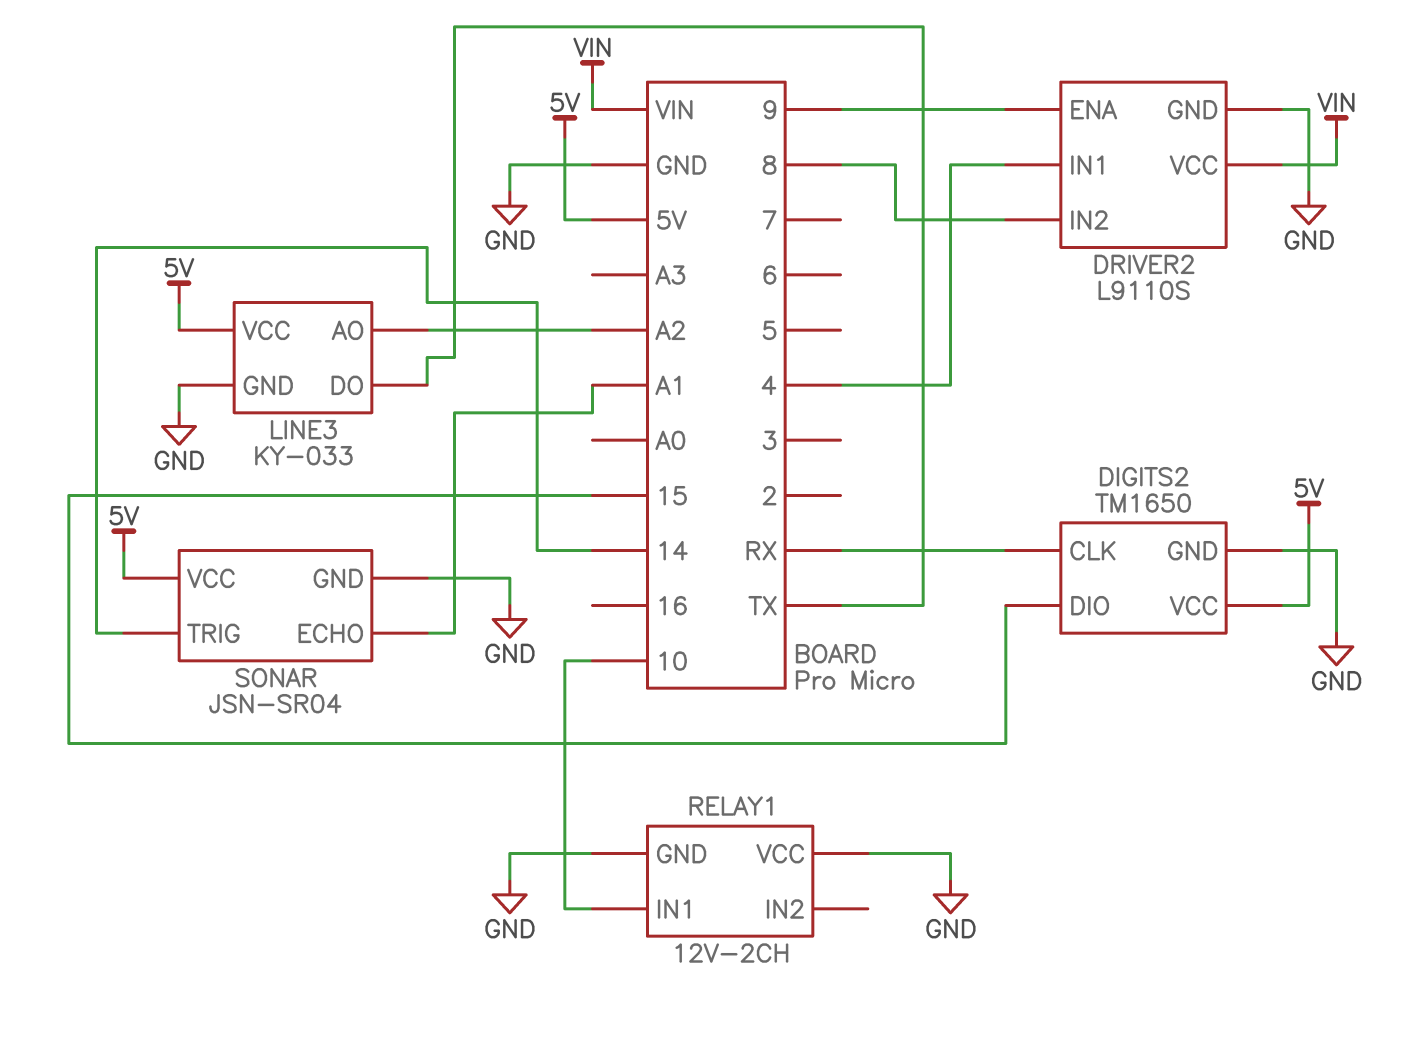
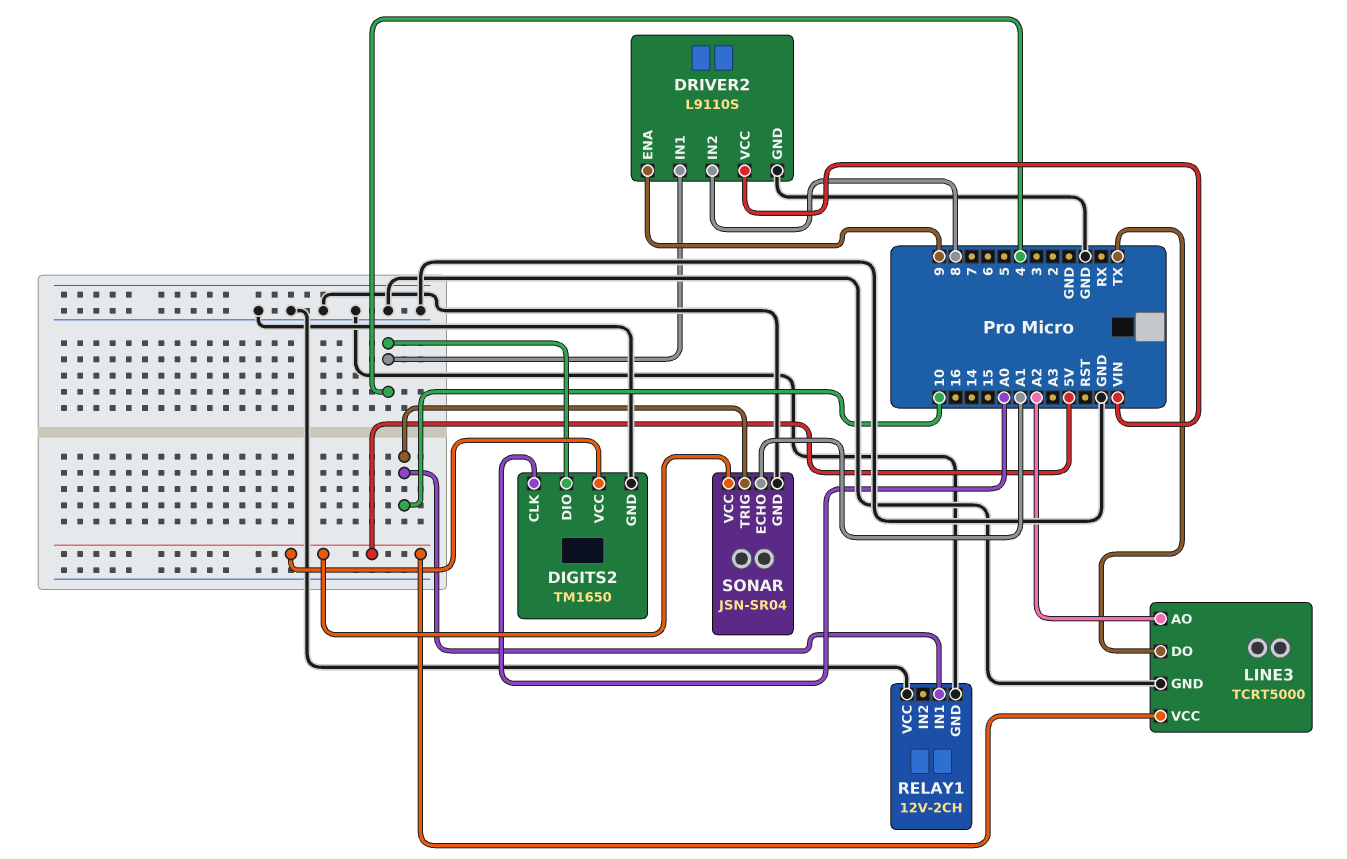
DIGITS2 pin CLK: RX -> A0
DIGITS2 pin DIO: 15 -> 4
LINE3: KY-033 -> TCRT5000
SONAR pin TRIG: 14 -> 10

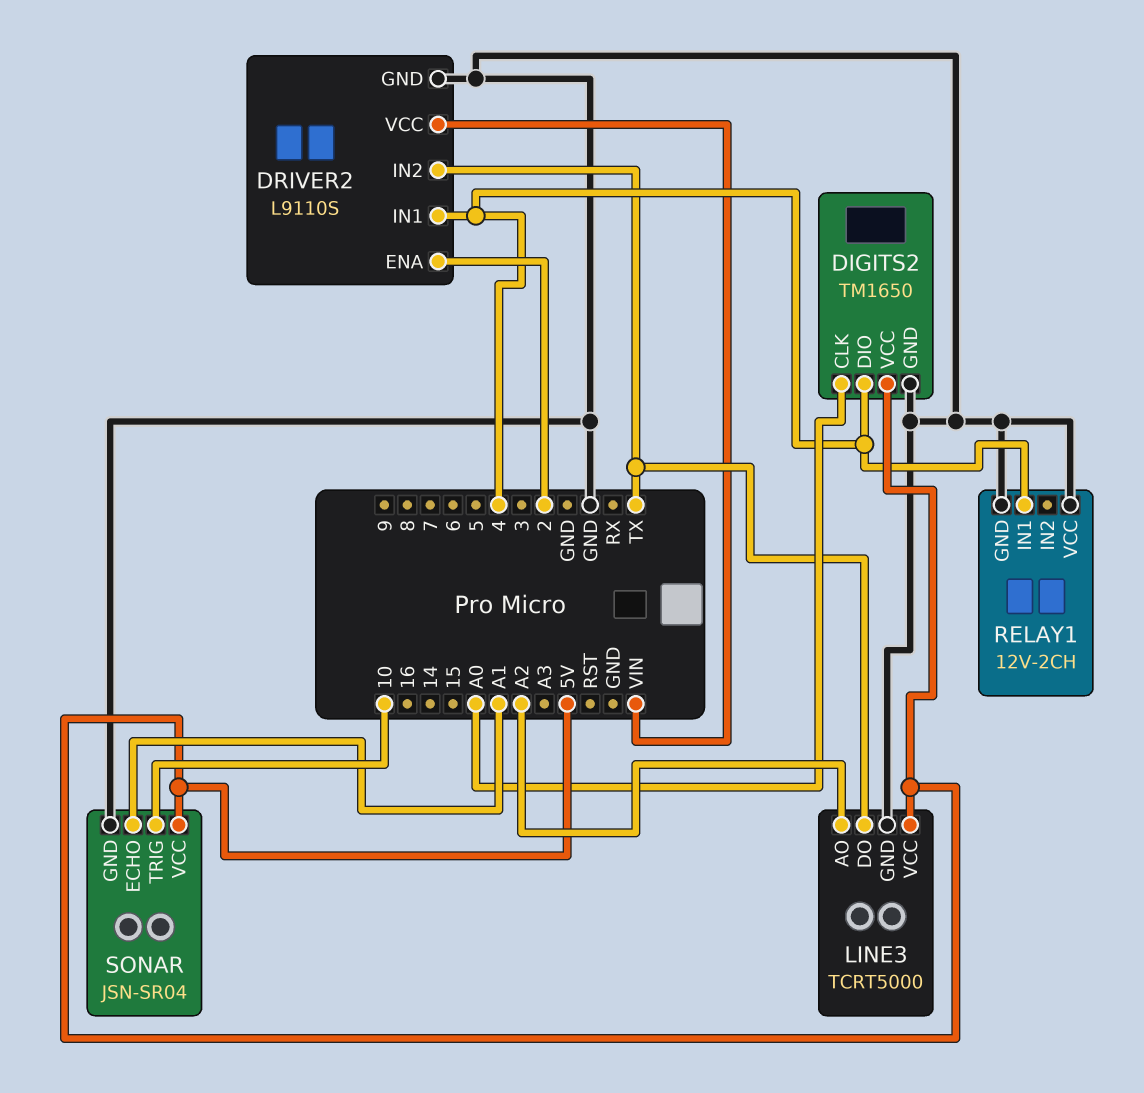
DRIVER2 pin ENA: 9 -> 2
DRIVER2 pin IN2: 8 -> TX
RELAY1 pin IN1: 10 -> 4

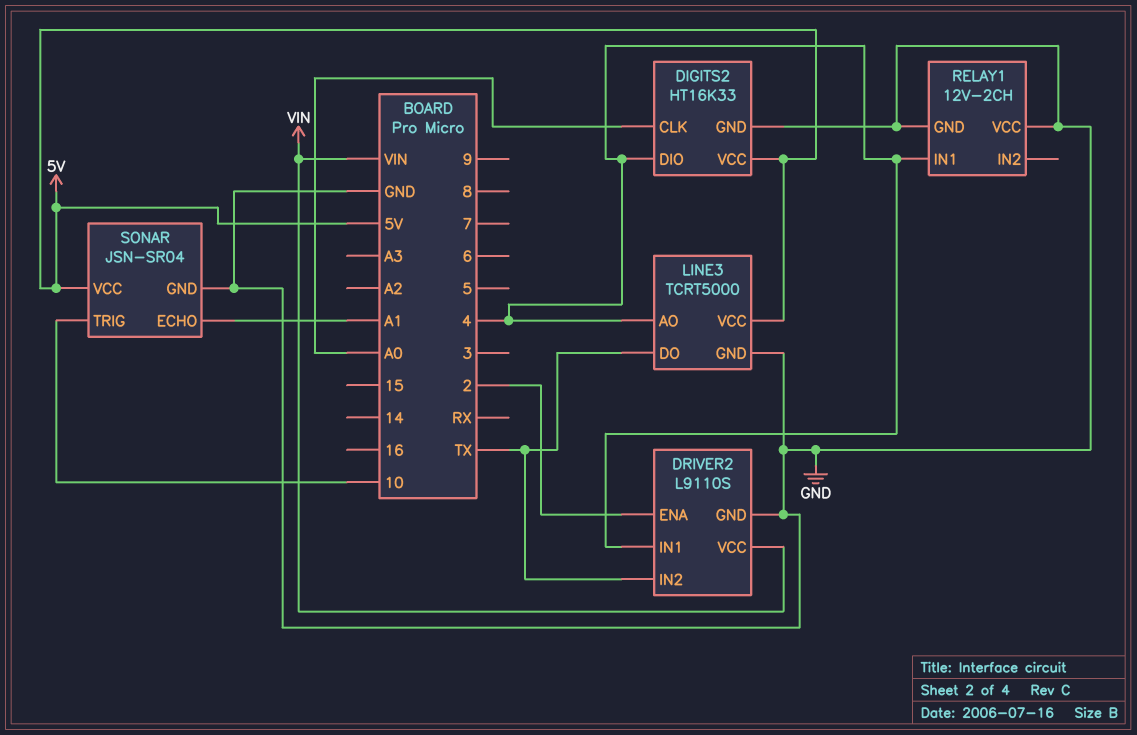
DIGITS2: TM1650 -> HT16K33
LINE3 pin AO: A2 -> 4

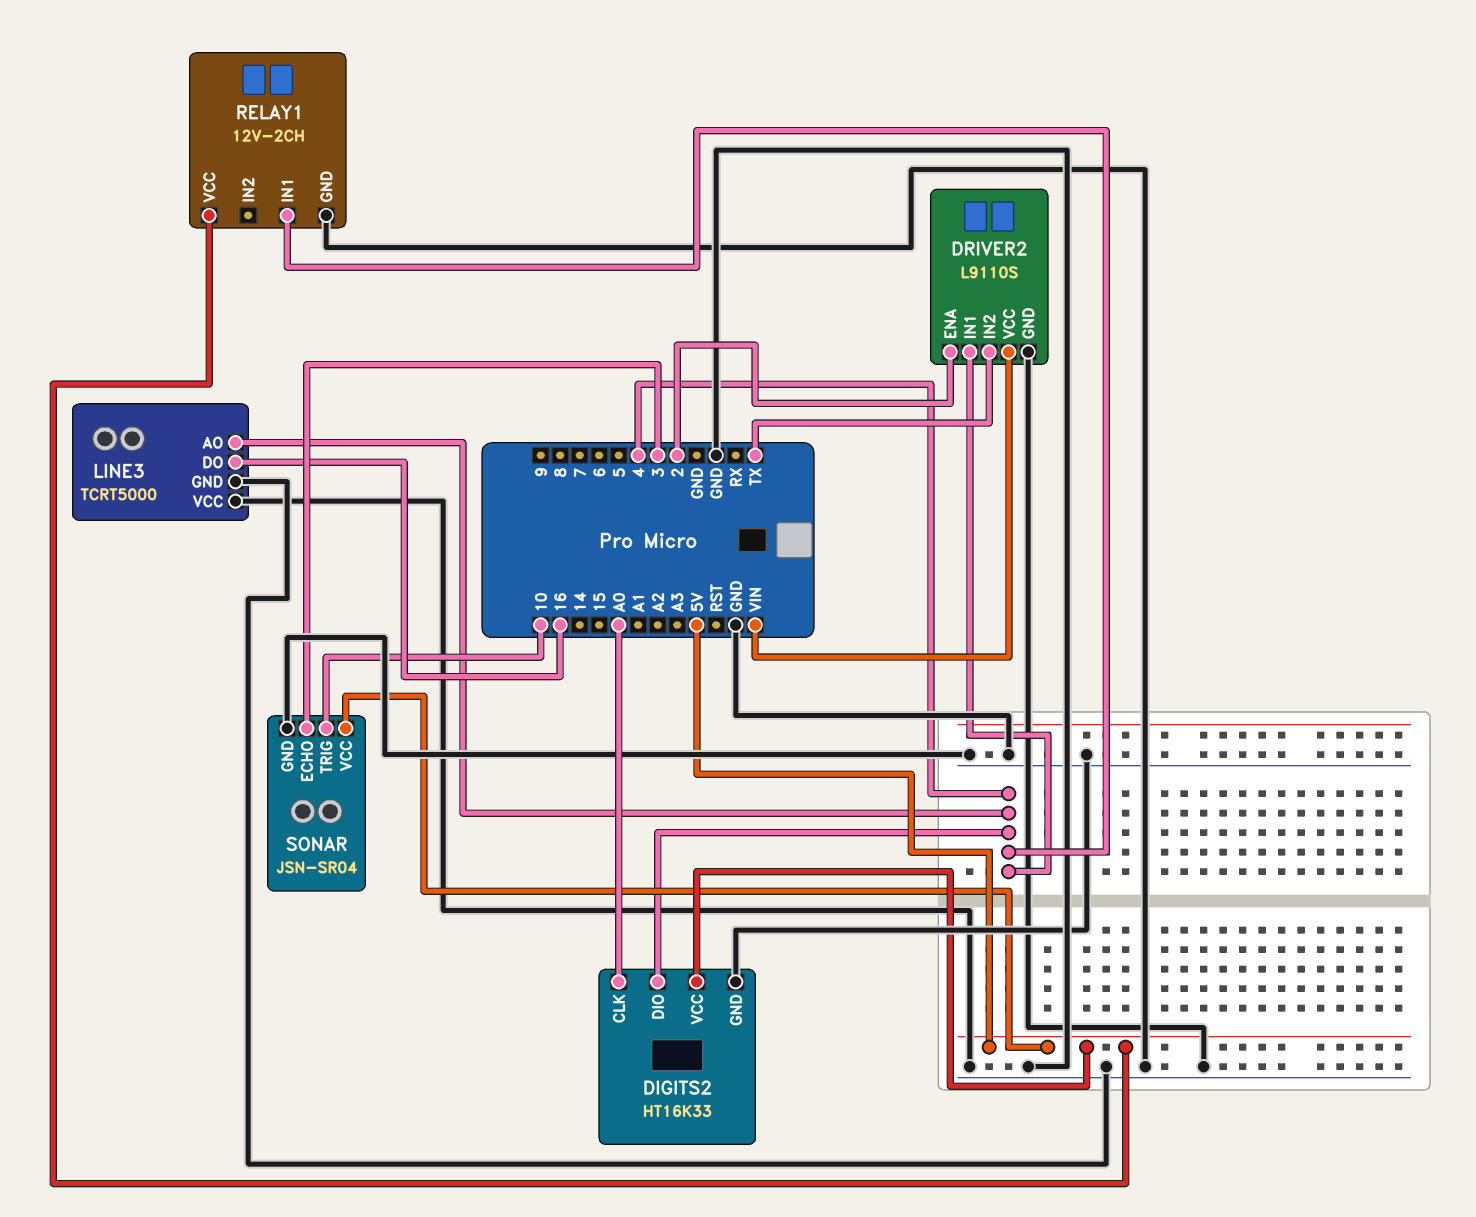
LINE3 pin DO: TX -> 16
LINE3 pin VCC: 5V -> GND
RELAY1 pin VCC: GND -> 5V
SONAR pin ECHO: A1 -> 3

